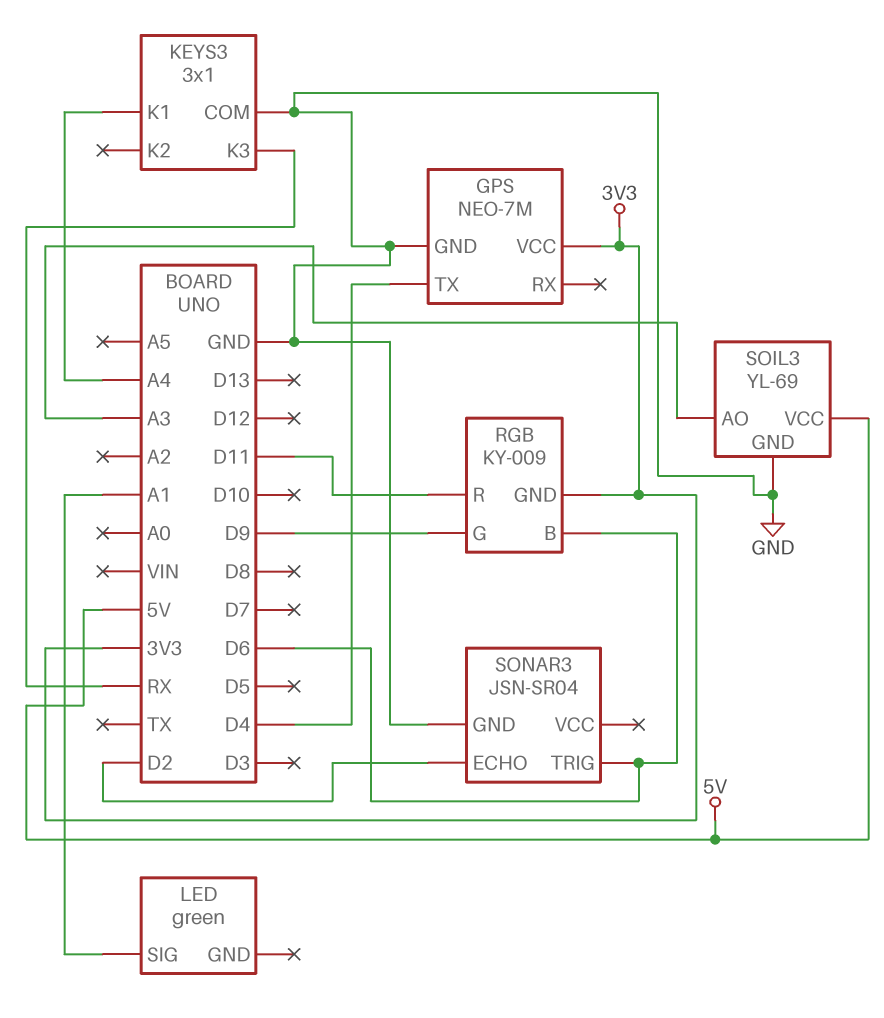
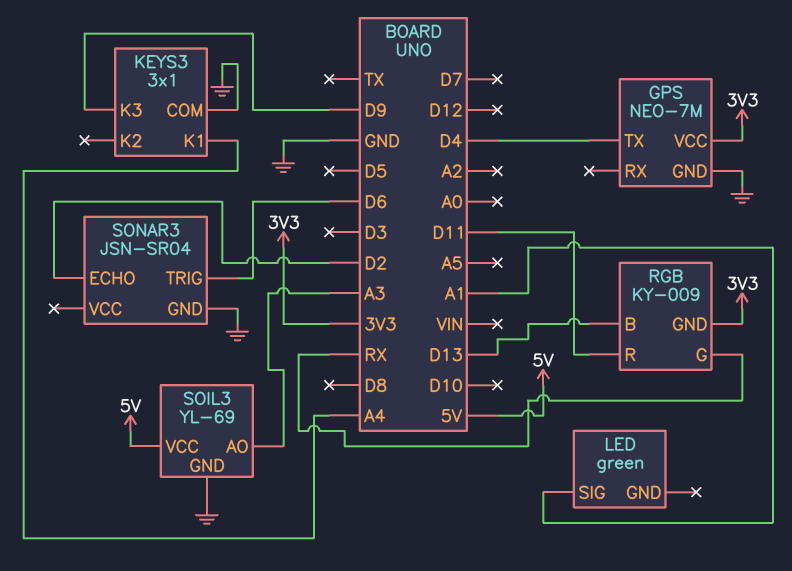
KEYS3 pin K3: RX -> D9
RGB pin B: D6 -> D13
RGB pin G: D9 -> RX

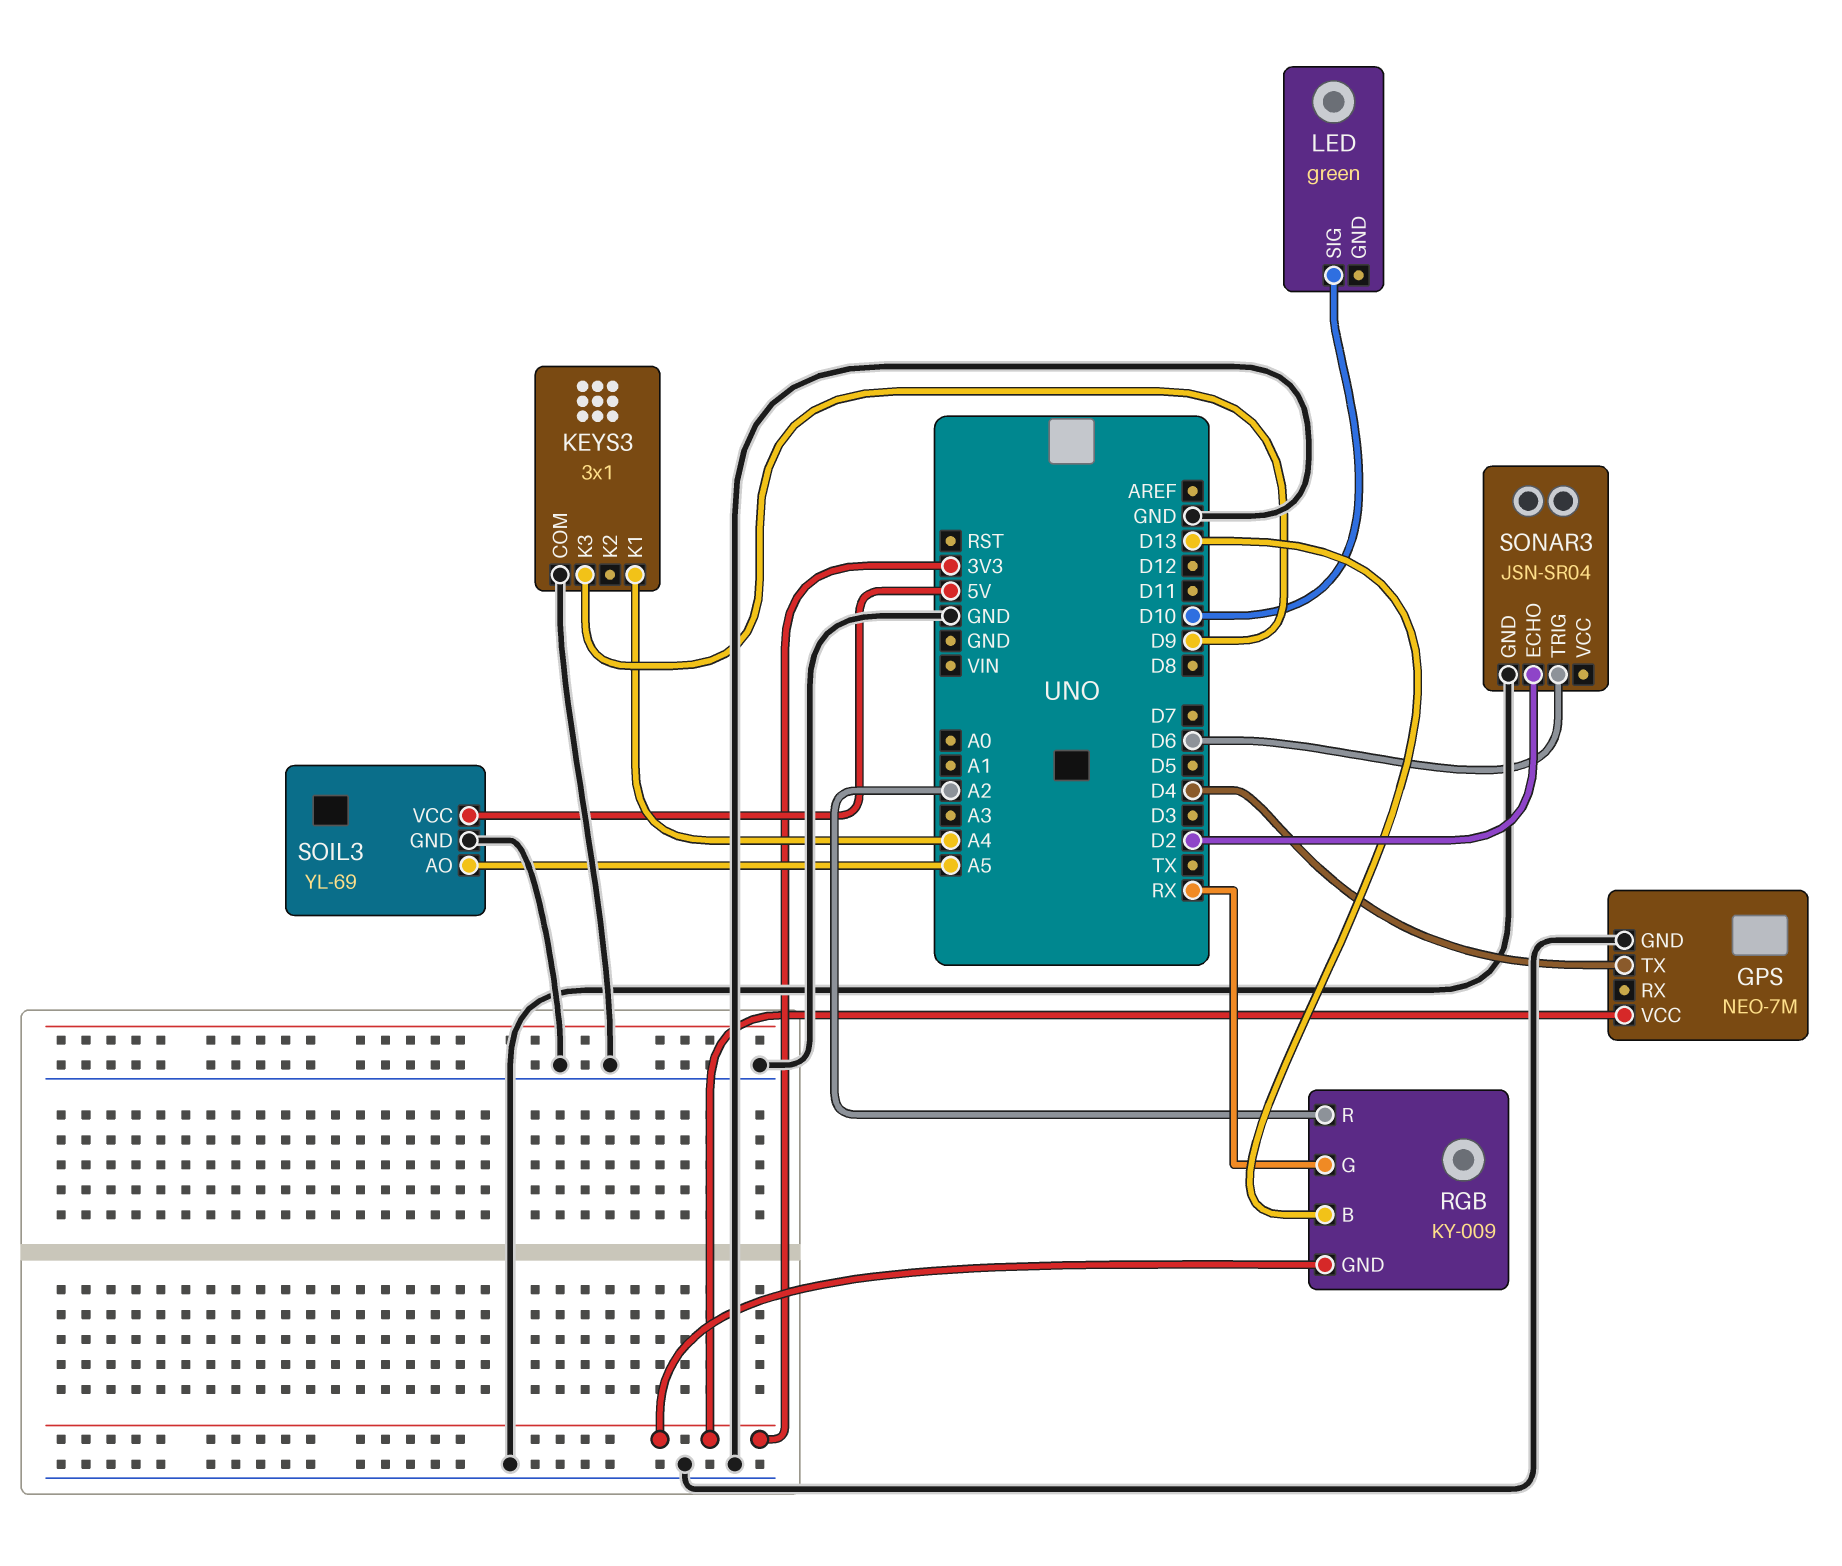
LED pin SIG: A1 -> D10
RGB pin R: D11 -> A2
SOIL3 pin AO: A3 -> A5

